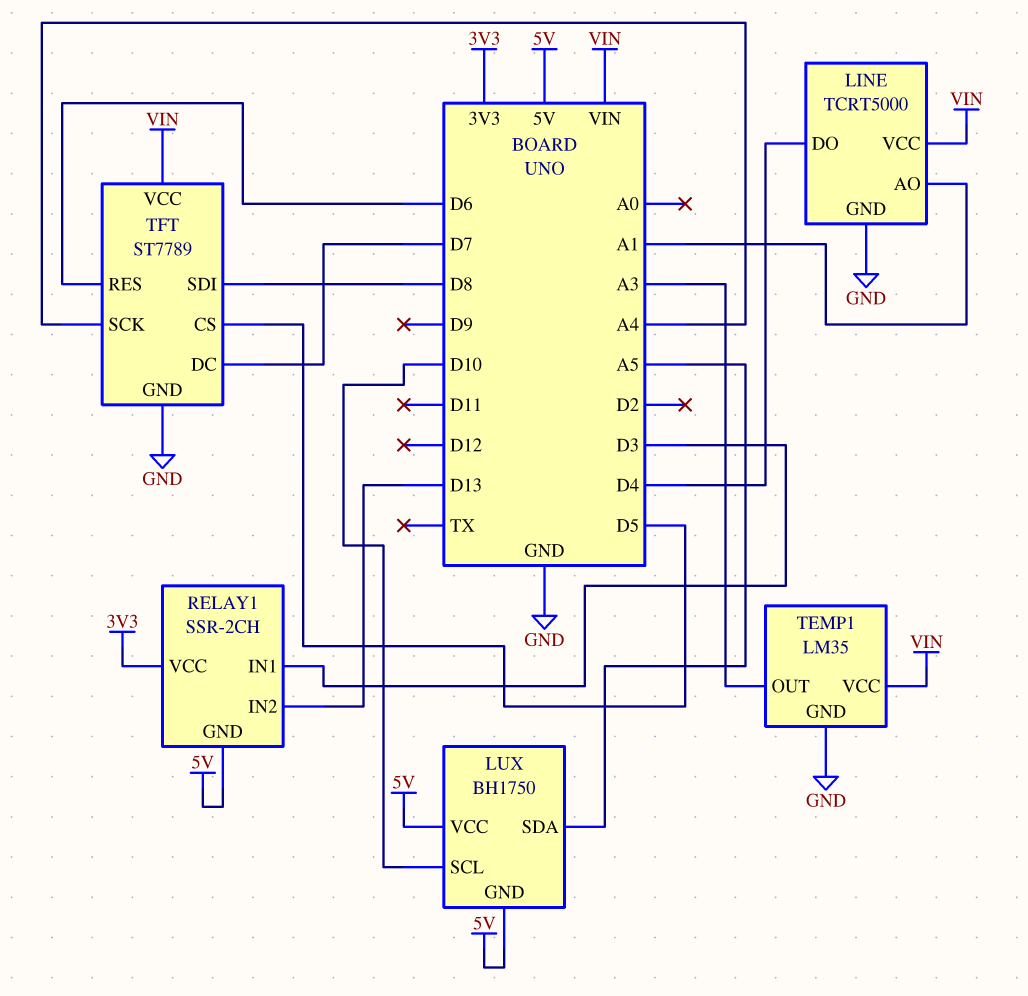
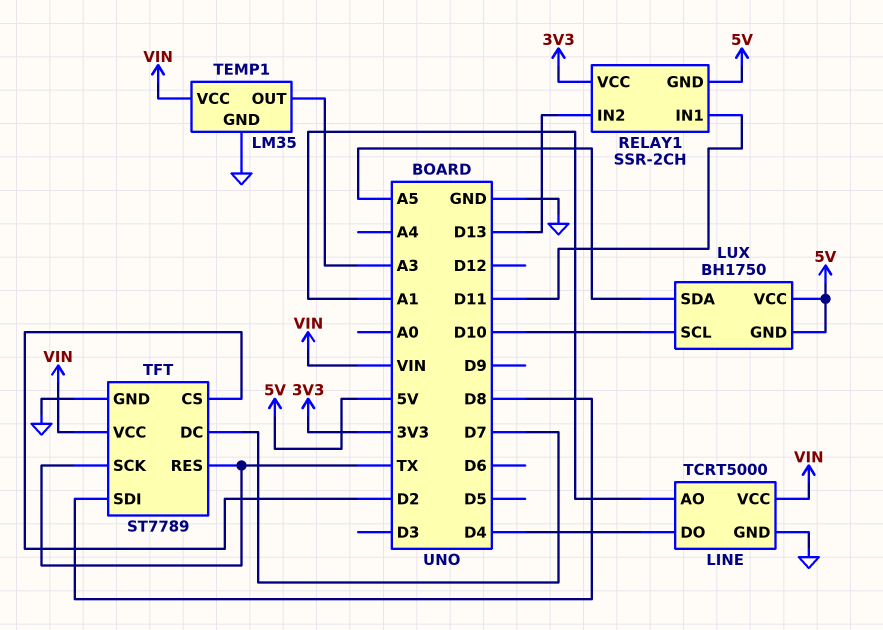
RELAY1 pin IN1: D3 -> D11
TFT pin CS: D5 -> D2
TFT pin RES: D6 -> TX
TFT pin SCK: A4 -> TX

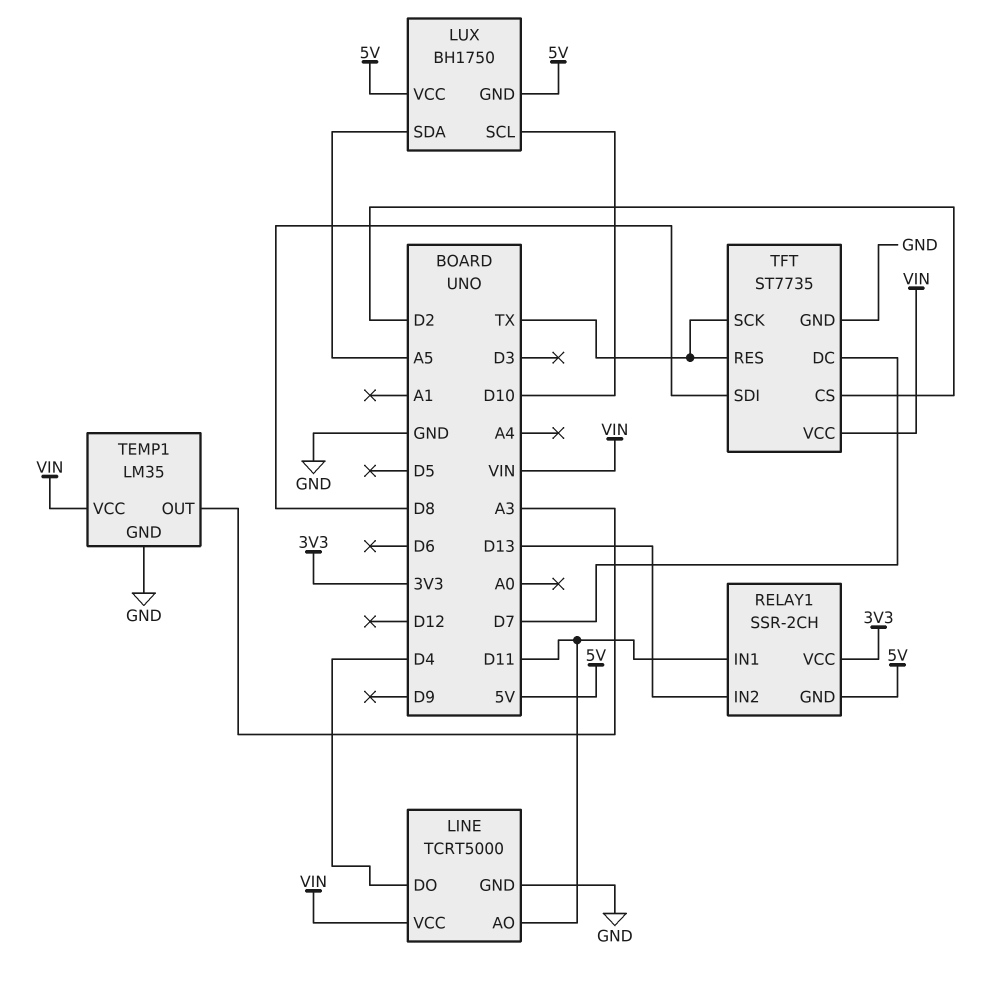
LINE pin AO: A1 -> D11
TFT: ST7789 -> ST7735

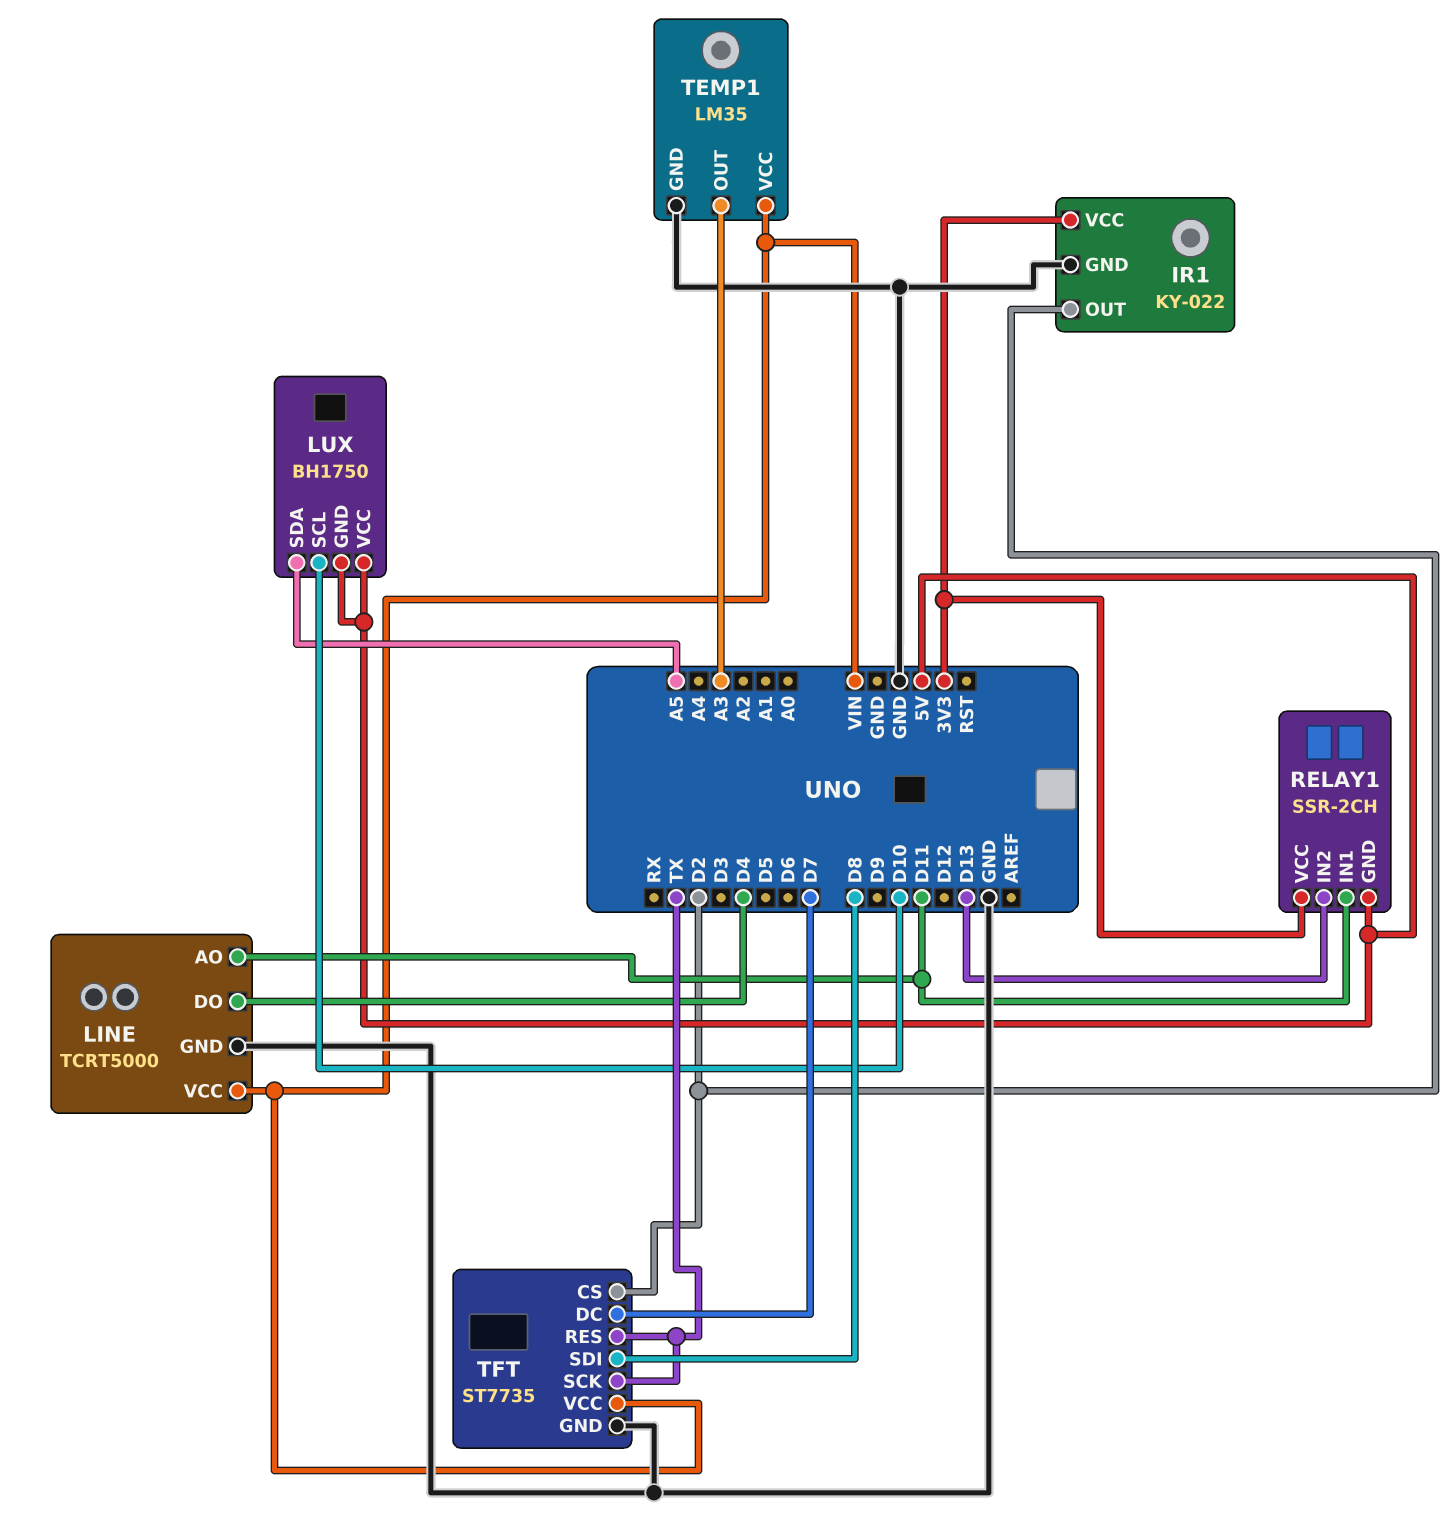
IR1: none -> KY-022
IR1 pin GND: none -> GND
IR1 pin OUT: none -> D2
IR1 pin VCC: none -> 3V3

